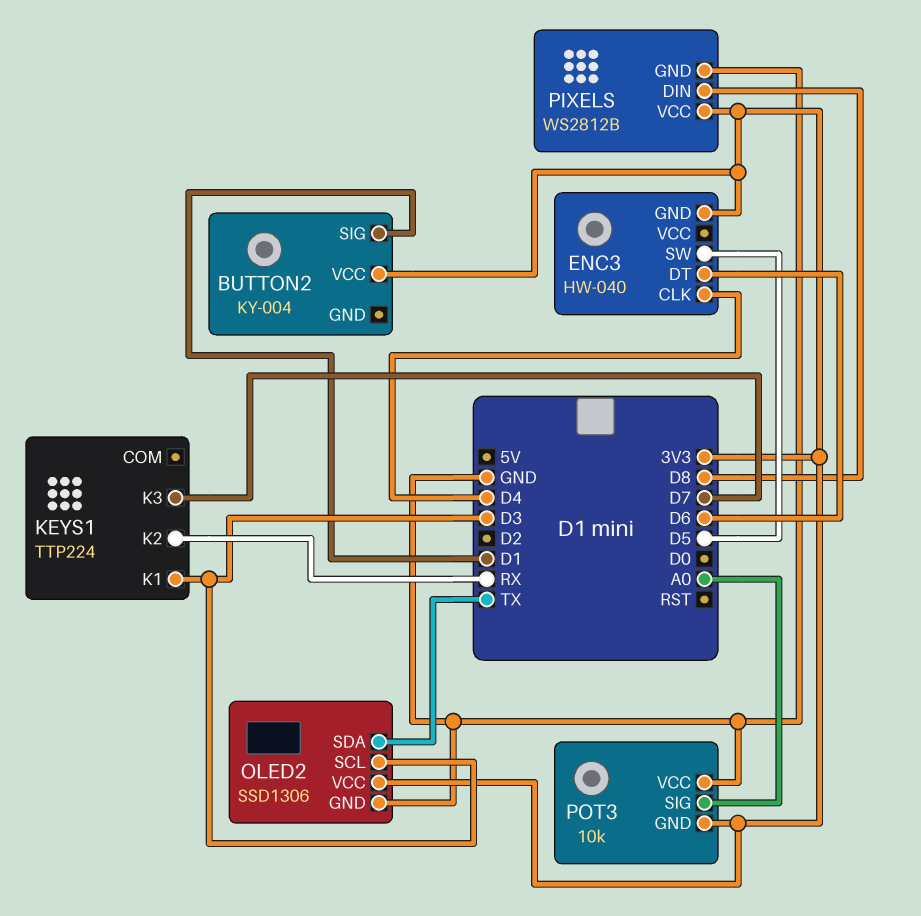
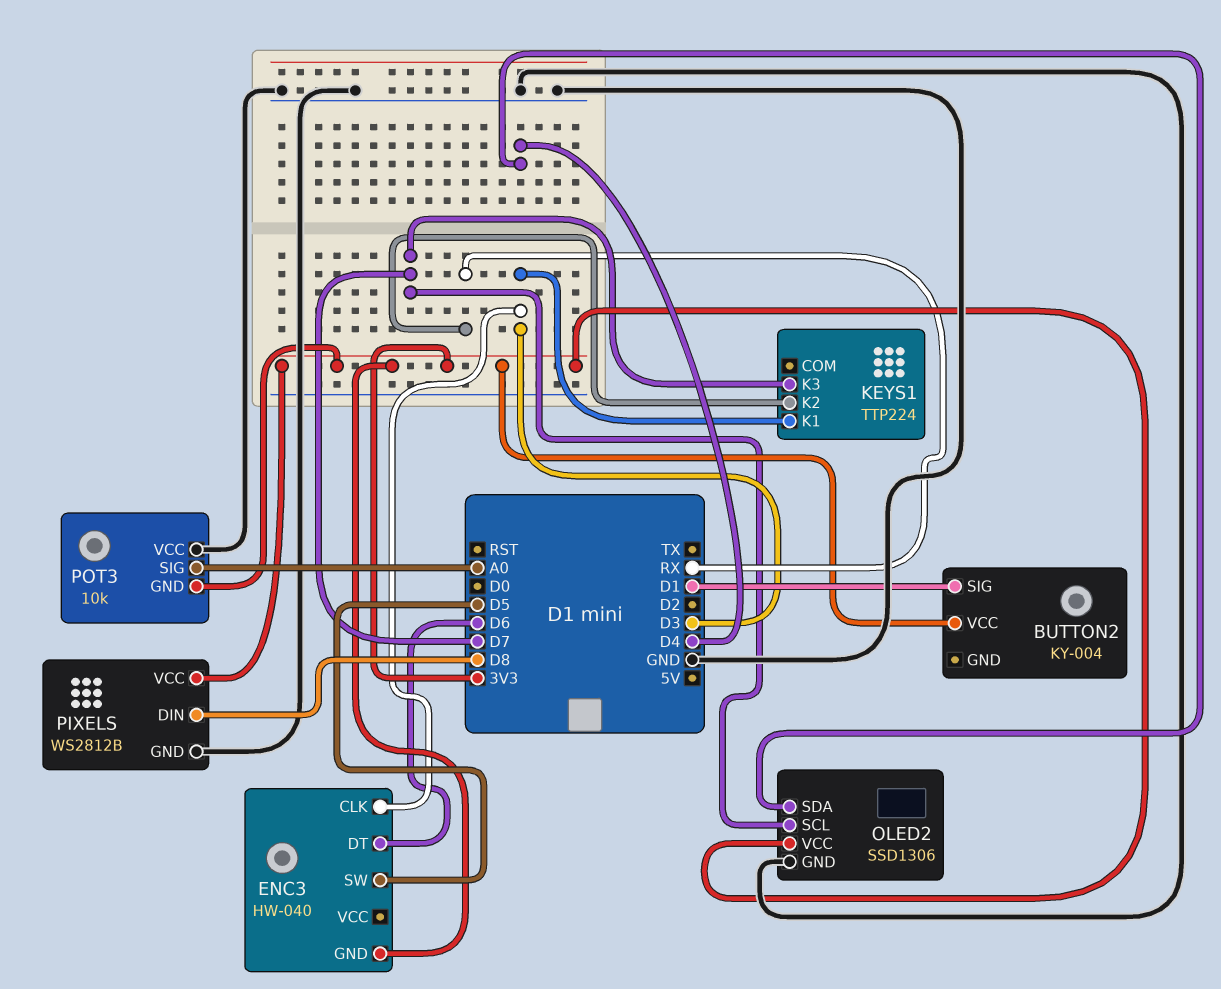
ENC3 pin CLK: D4 -> D3
OLED2 pin SCL: D3 -> D7
OLED2 pin SDA: TX -> D4

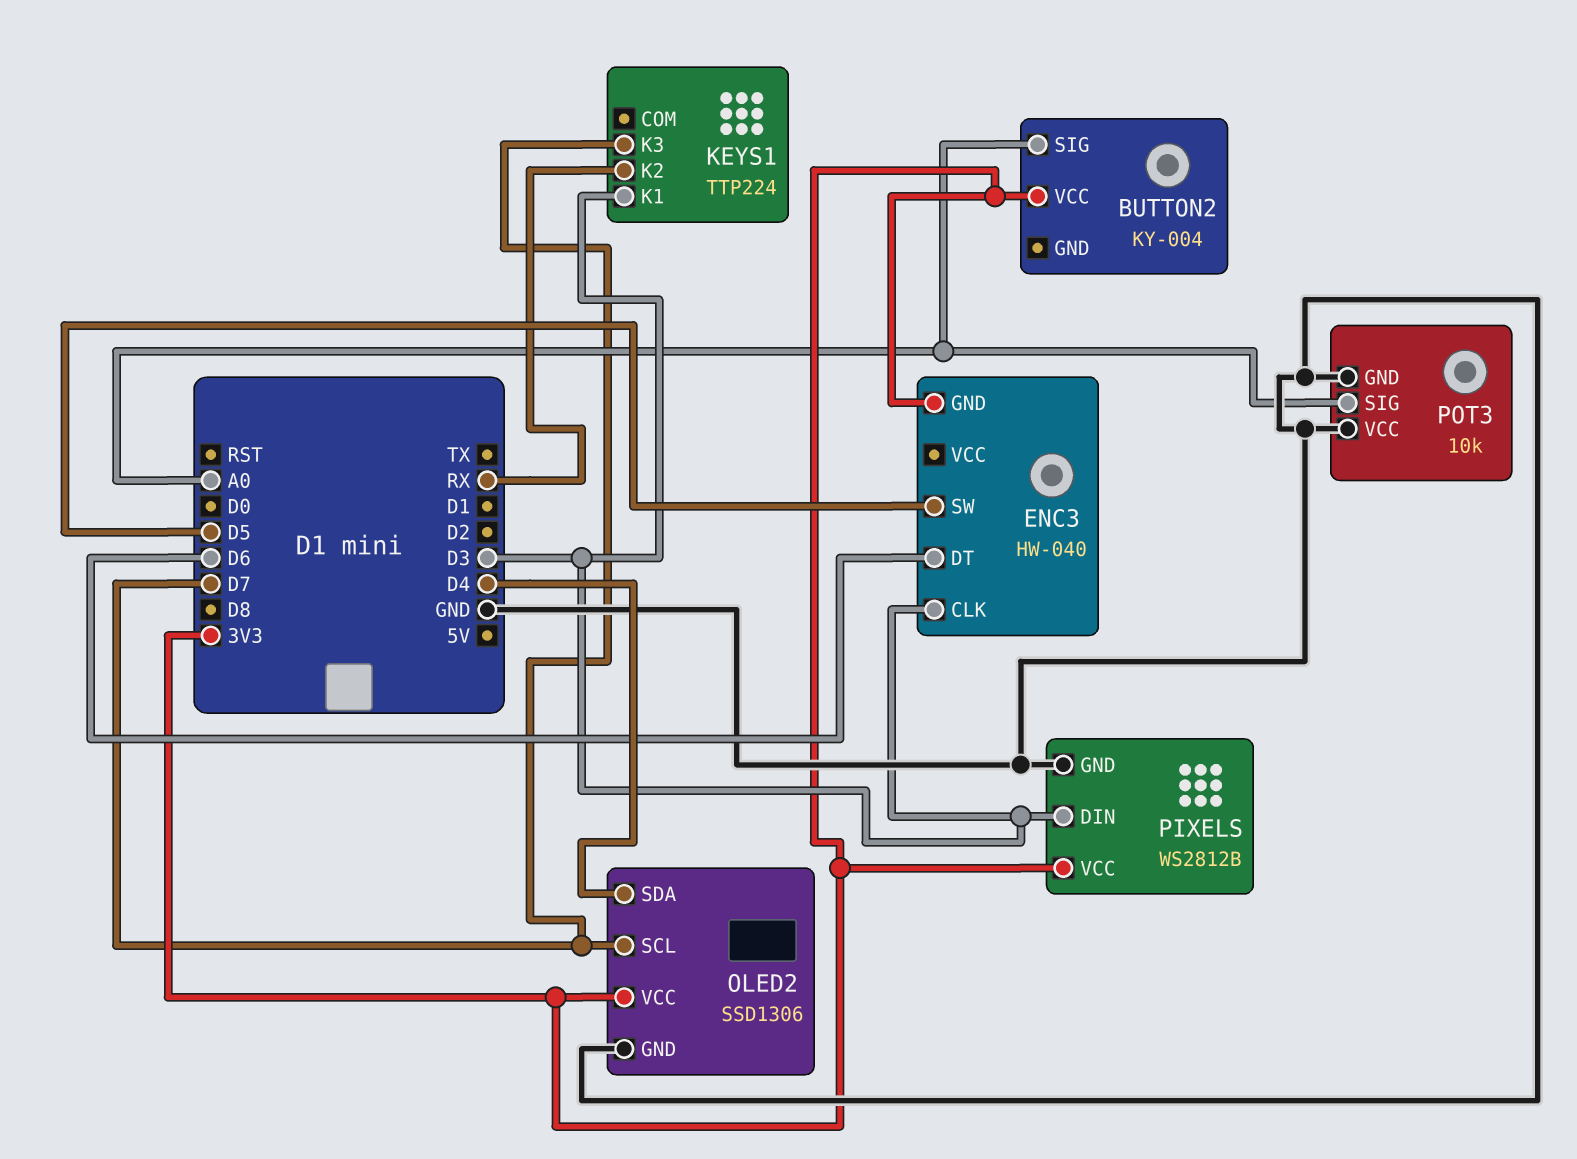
BUTTON2 pin SIG: D1 -> A0
PIXELS pin DIN: D8 -> D3
POT3 pin GND: 3V3 -> GND

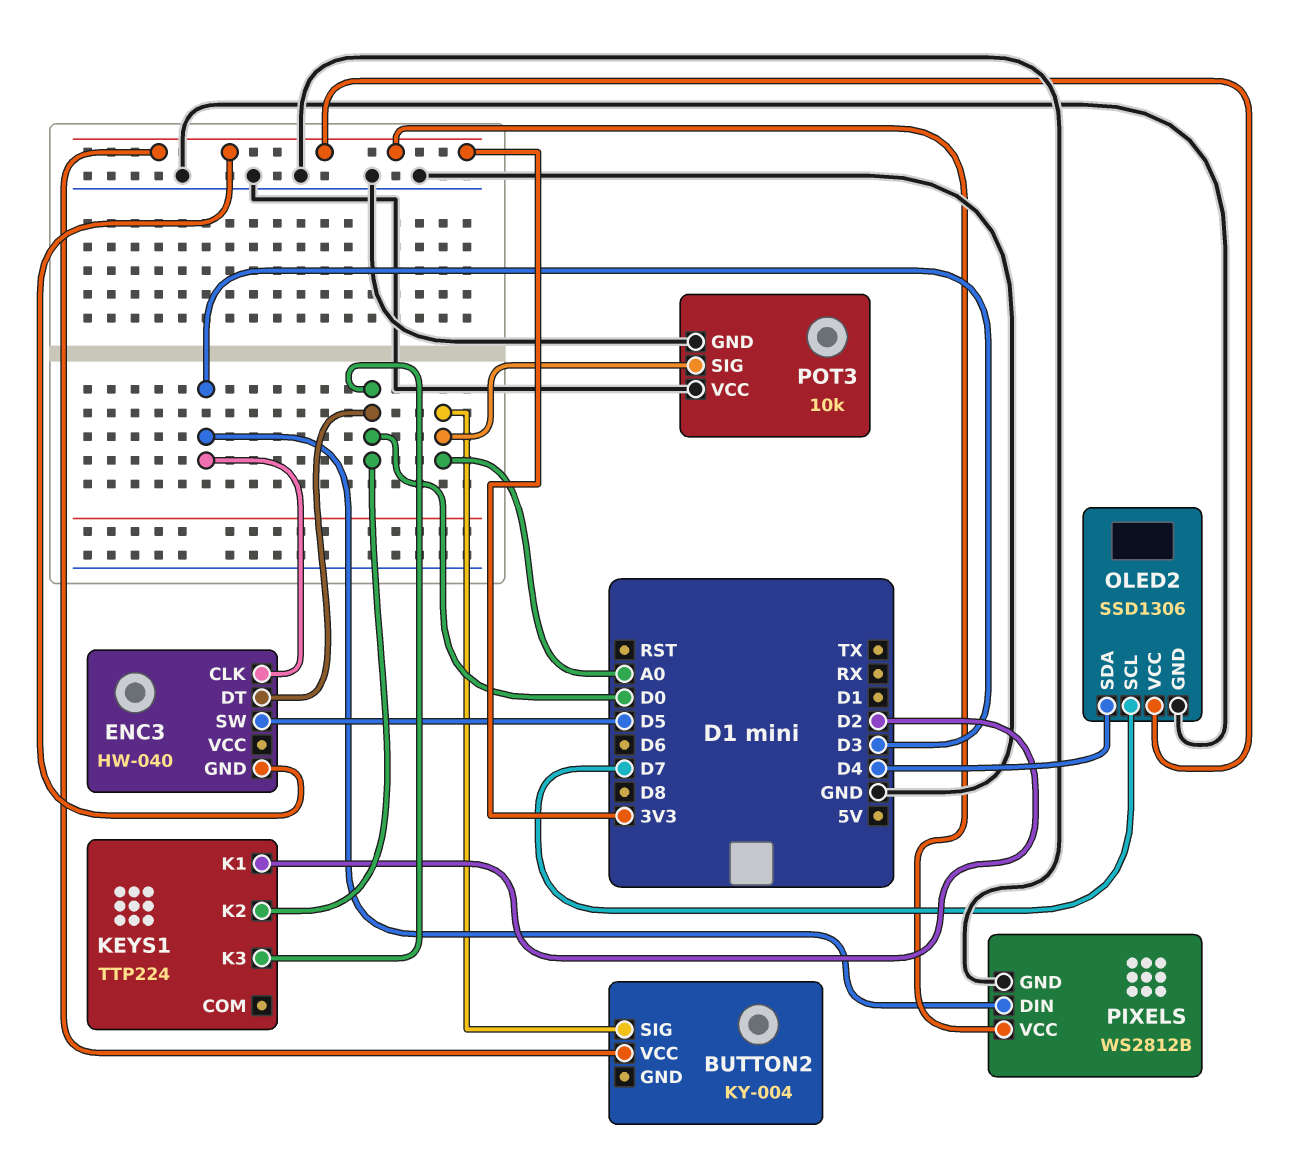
ENC3 pin DT: D6 -> D0
KEYS1 pin K1: D3 -> D2
KEYS1 pin K2: RX -> D0
KEYS1 pin K3: D7 -> D0

